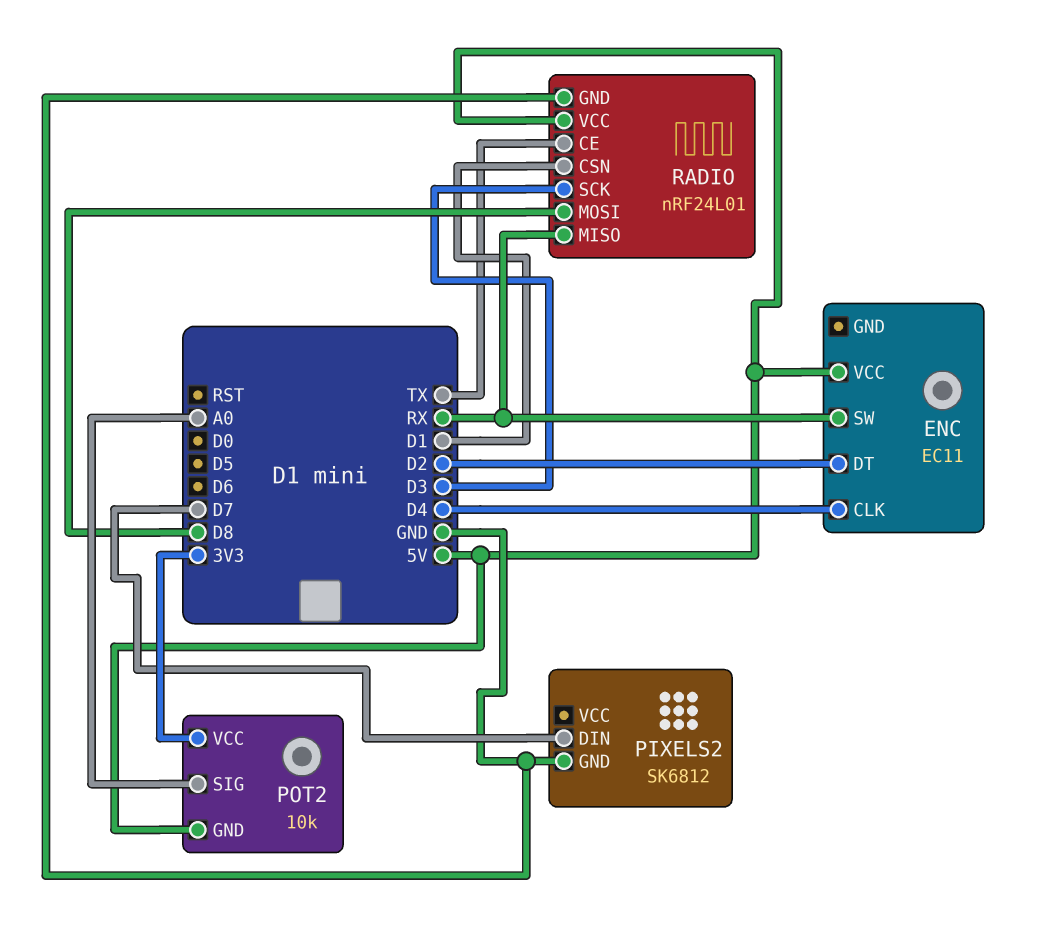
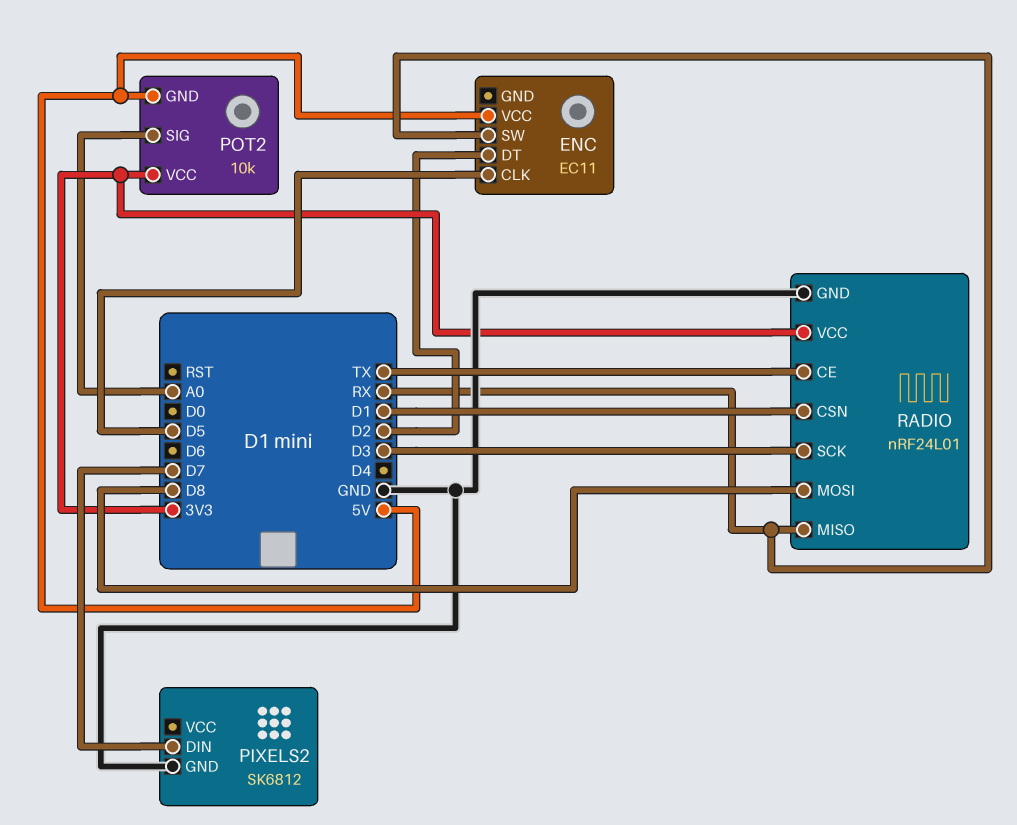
ENC pin CLK: D4 -> D5
RADIO pin VCC: 5V -> 3V3

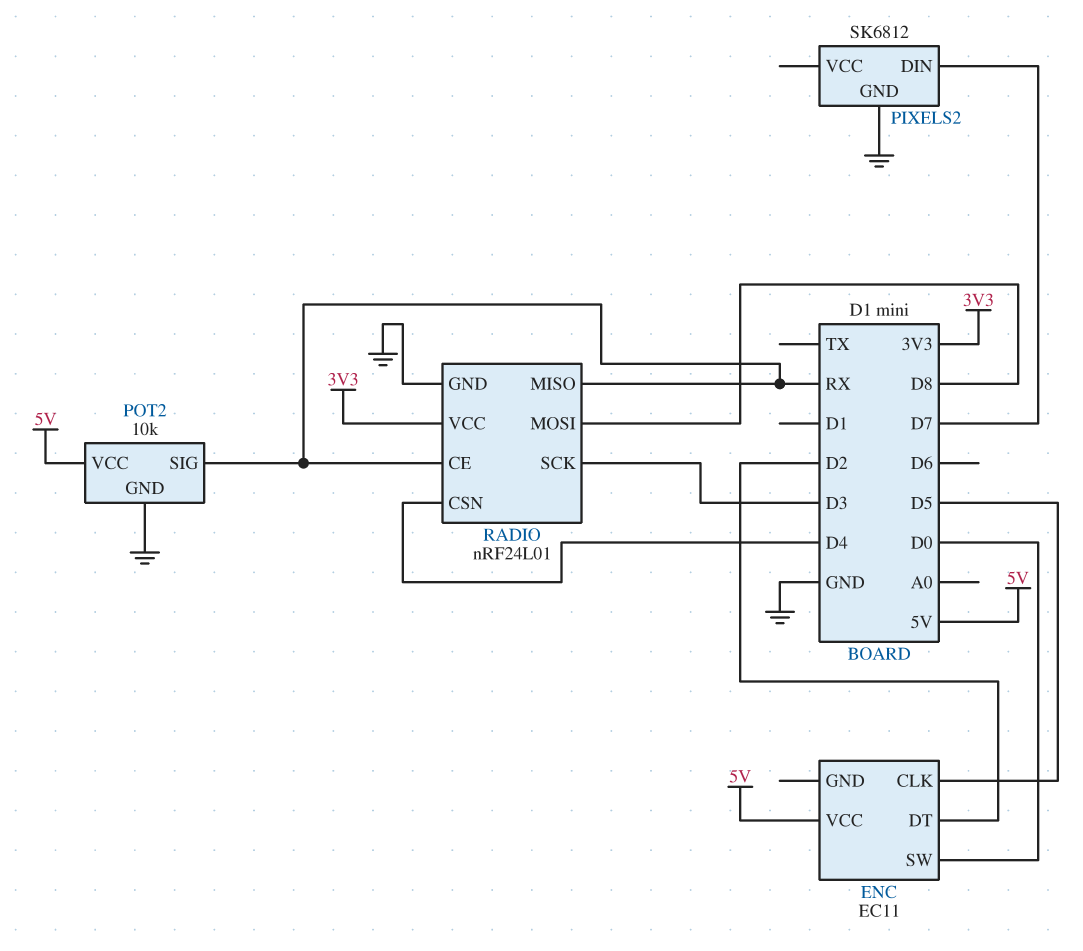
ENC pin SW: RX -> D0
POT2 pin GND: 5V -> GND
POT2 pin SIG: A0 -> RX
POT2 pin VCC: 3V3 -> 5V
RADIO pin CE: TX -> RX
RADIO pin CSN: D1 -> D4

